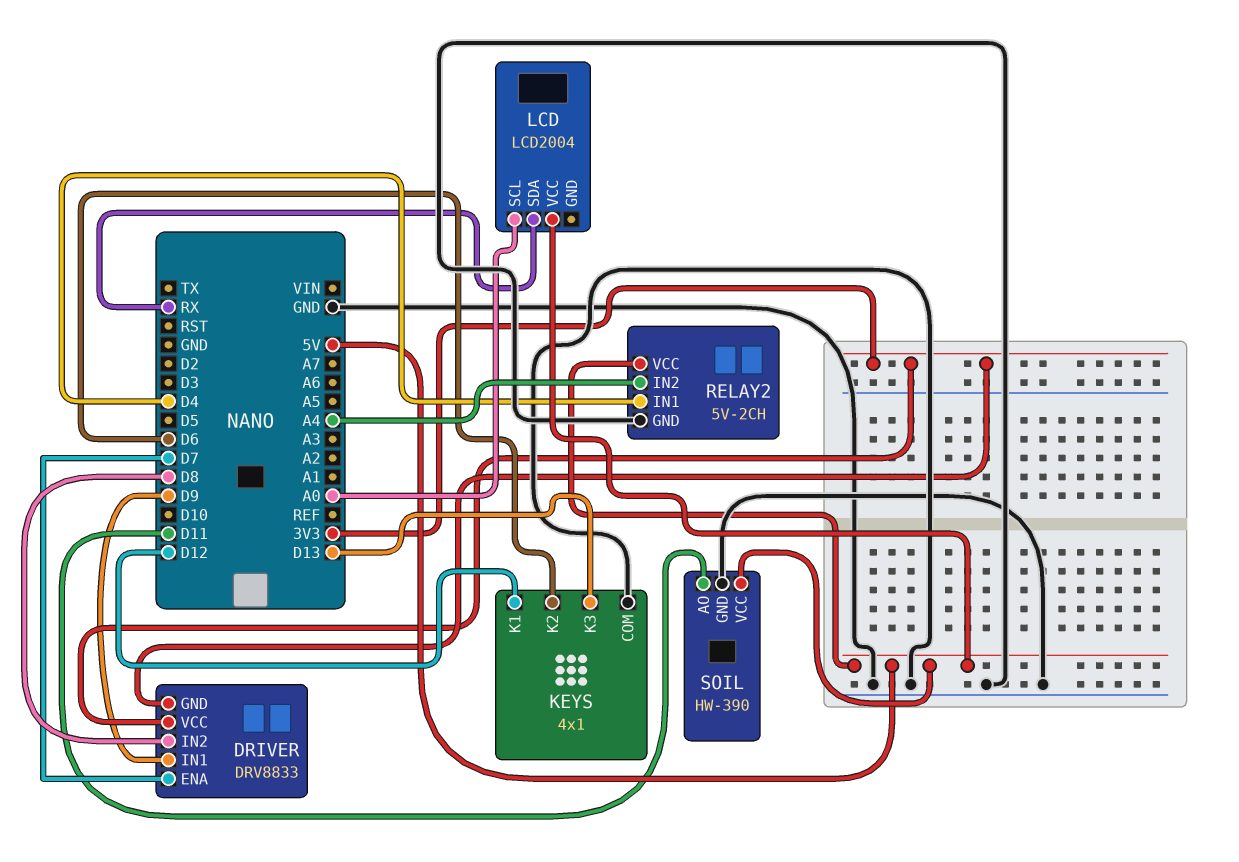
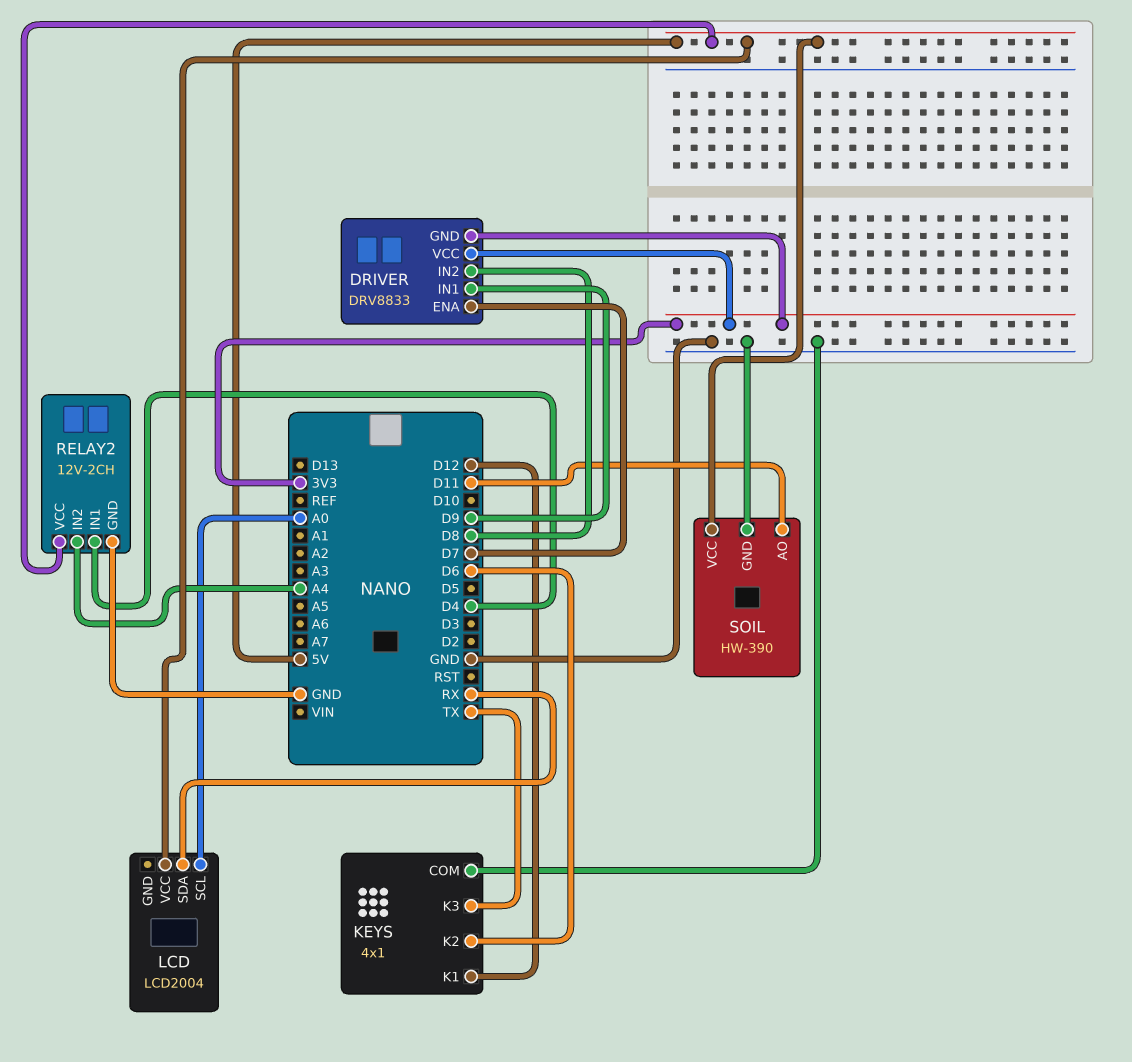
KEYS pin K3: D13 -> TX
RELAY2: 5V-2CH -> 12V-2CH

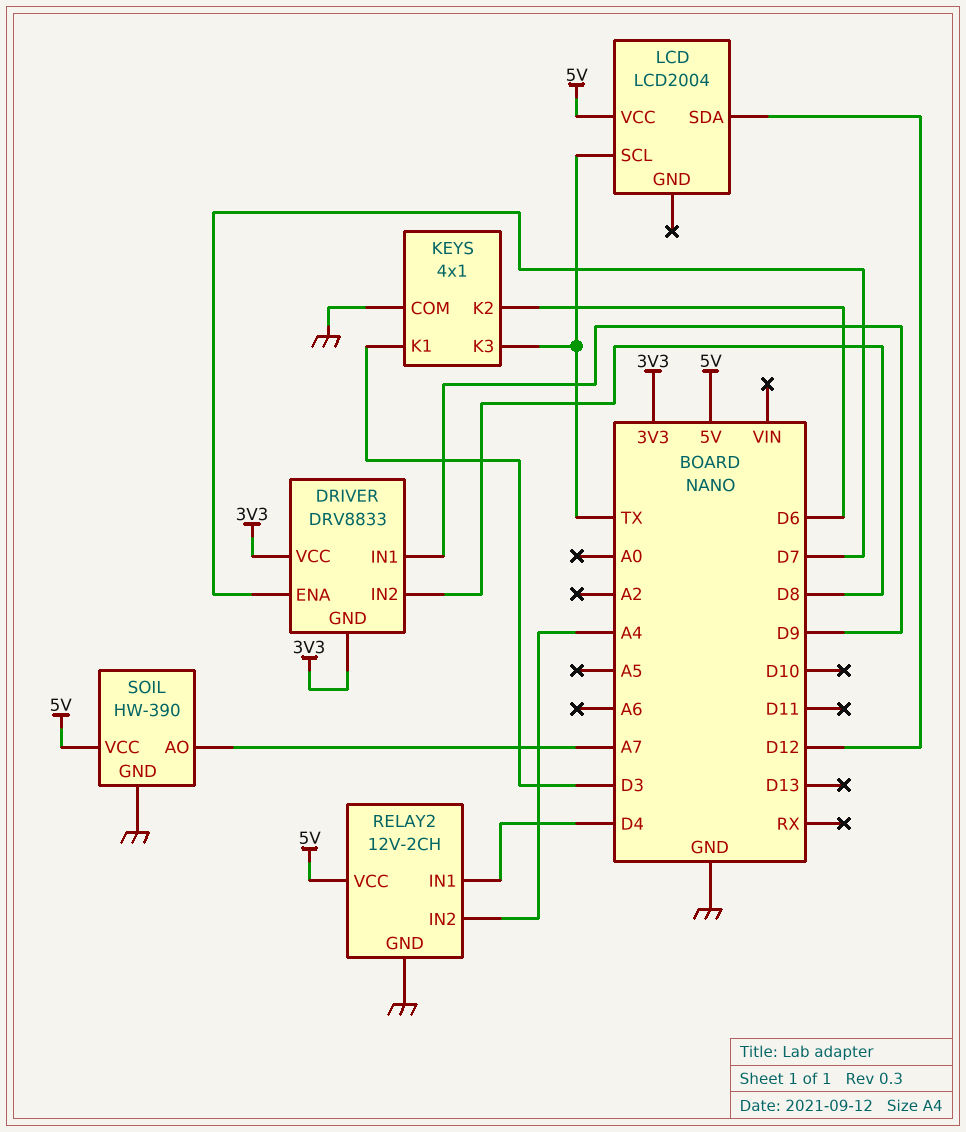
KEYS pin K1: D12 -> D3
LCD pin SCL: A0 -> TX
LCD pin SDA: RX -> D12
SOIL pin AO: D11 -> A7

